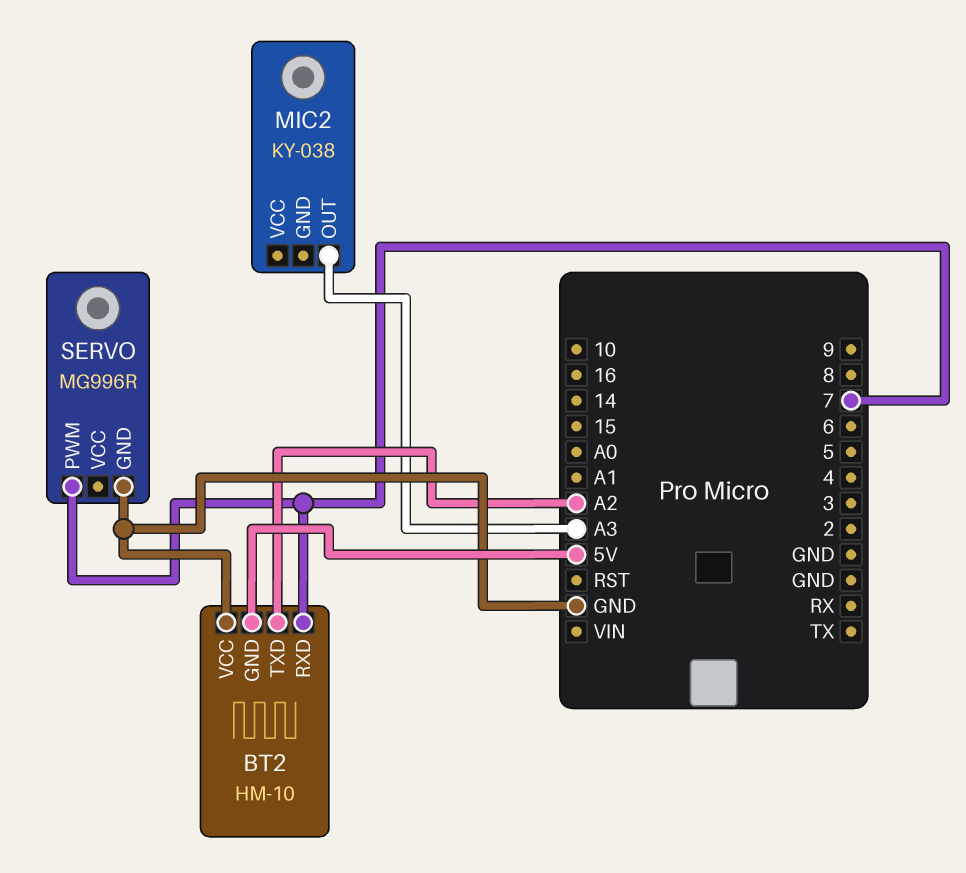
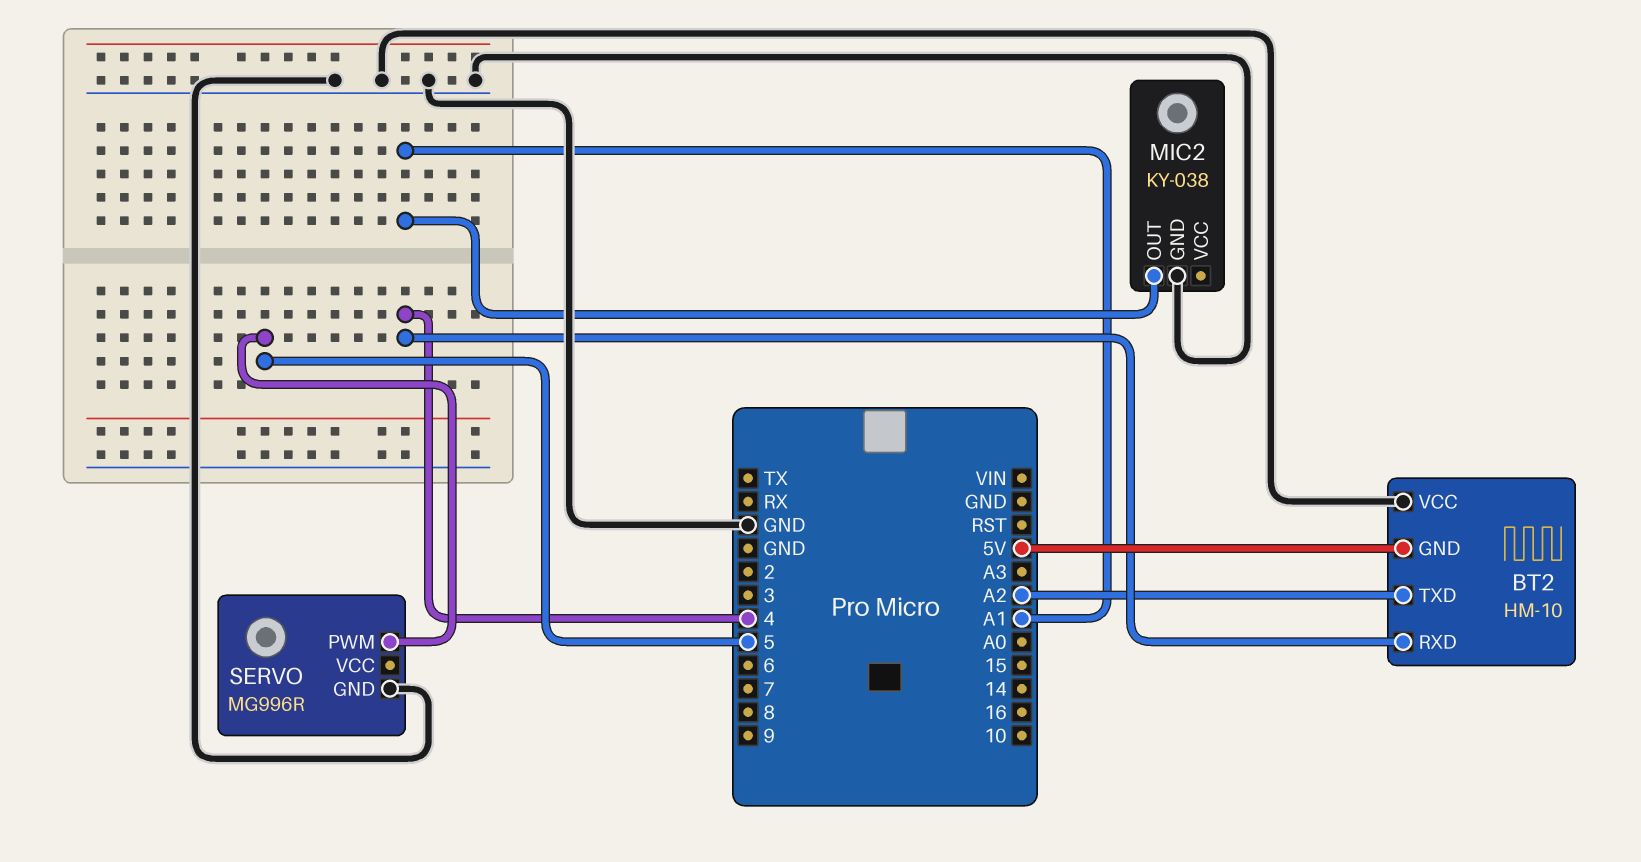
BT2 pin RXD: 7 -> 4
MIC2 pin GND: none -> GND
MIC2 pin OUT: A3 -> A1
SERVO pin PWM: 7 -> 5

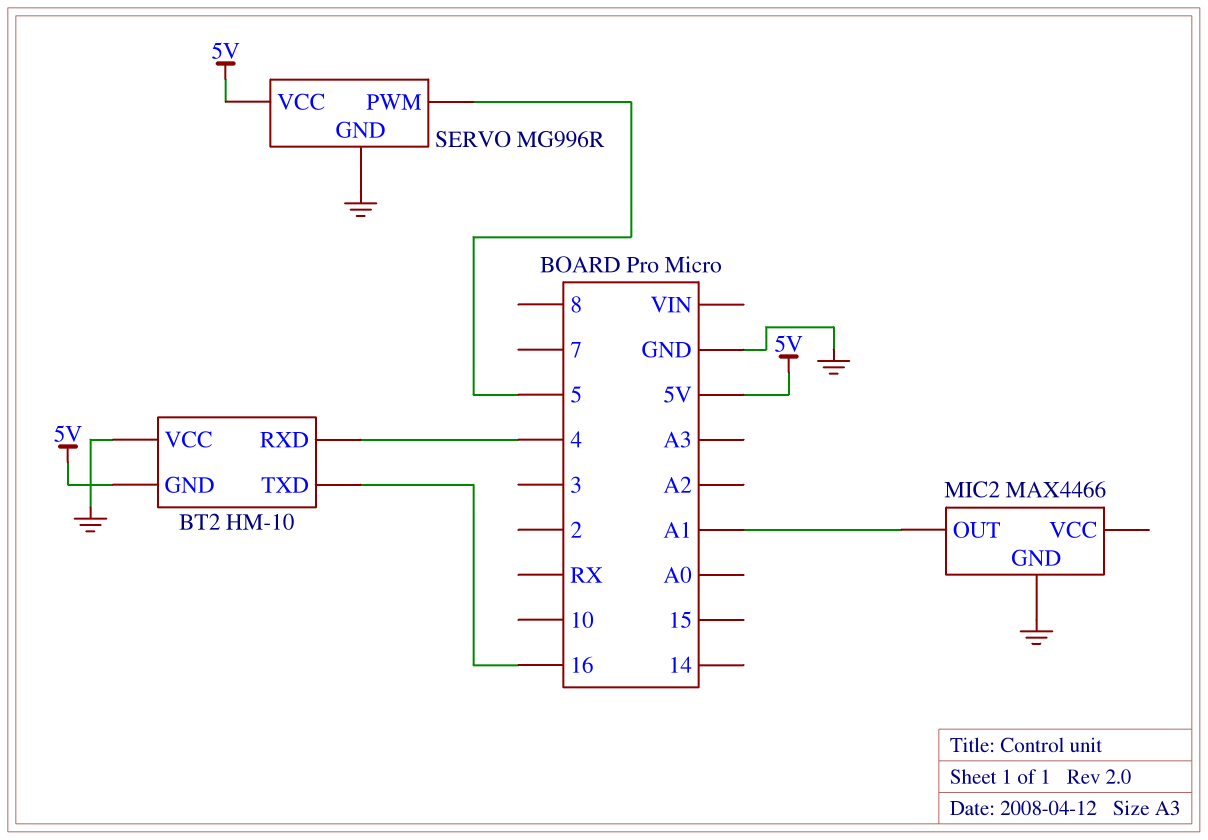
BT2 pin TXD: A2 -> 16
MIC2: KY-038 -> MAX4466
SERVO pin VCC: none -> 5V

